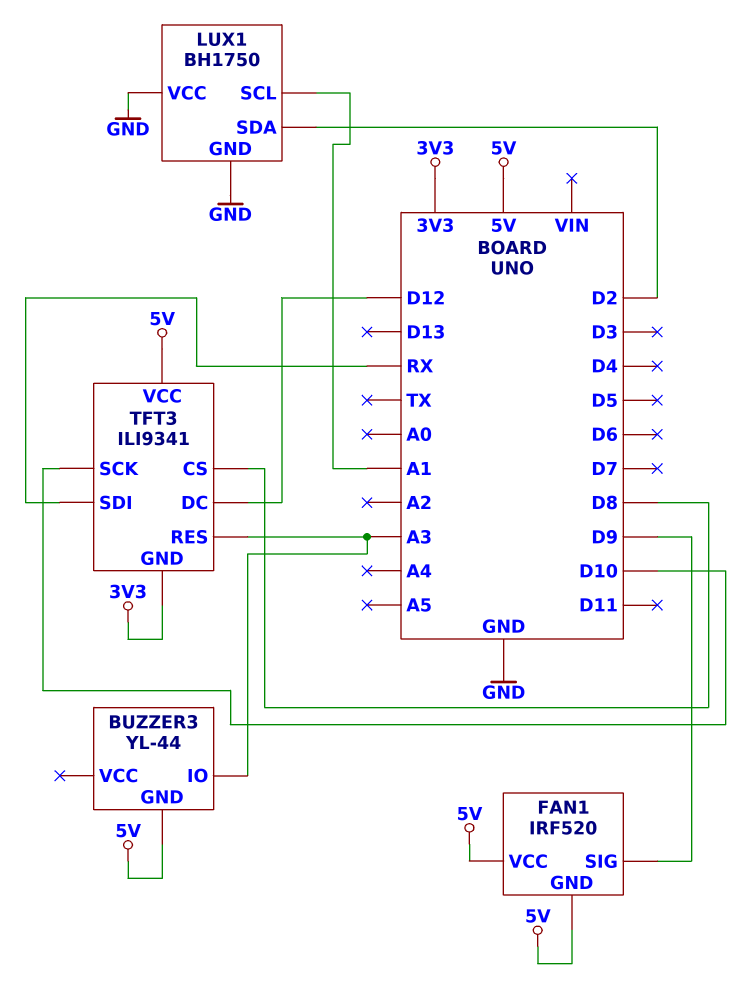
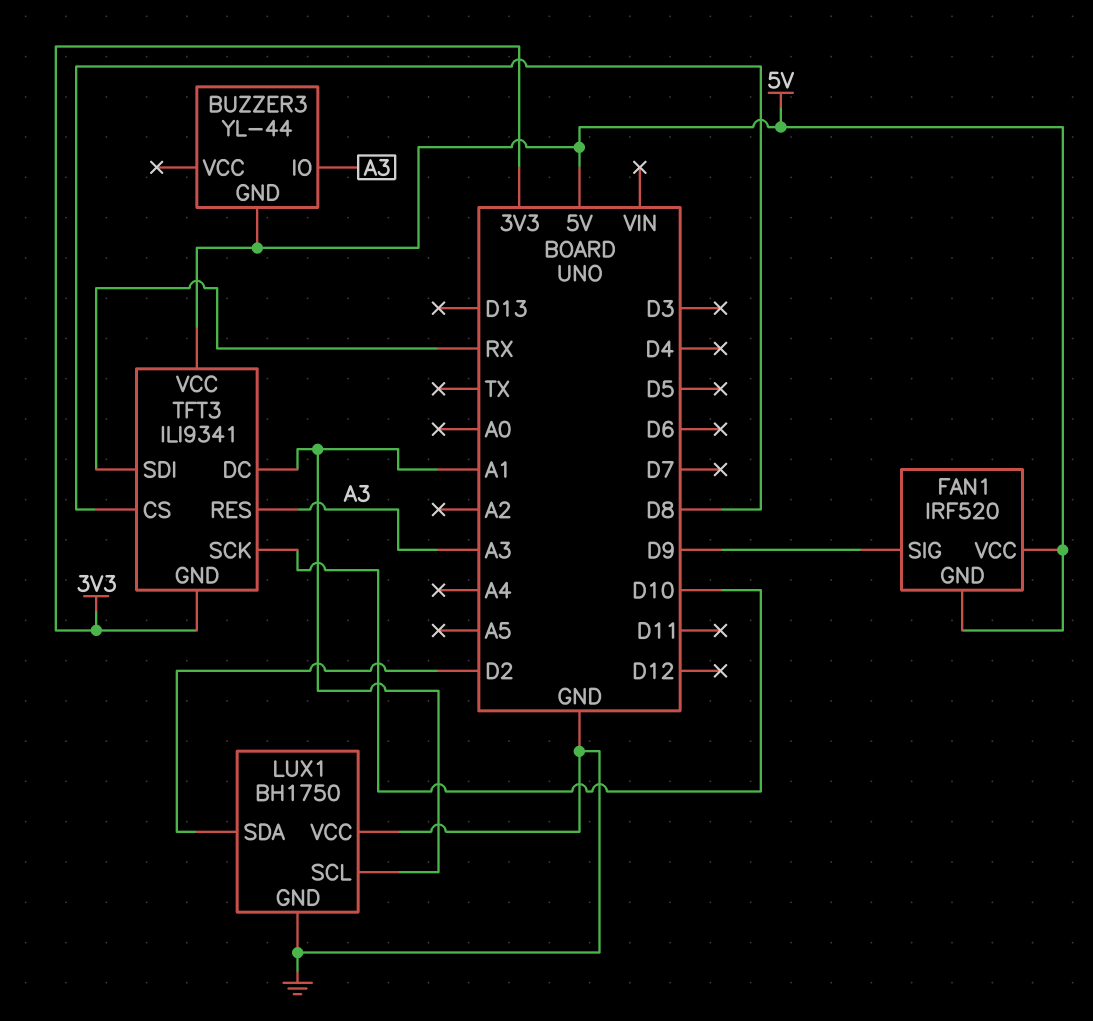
TFT3 pin DC: D12 -> A1

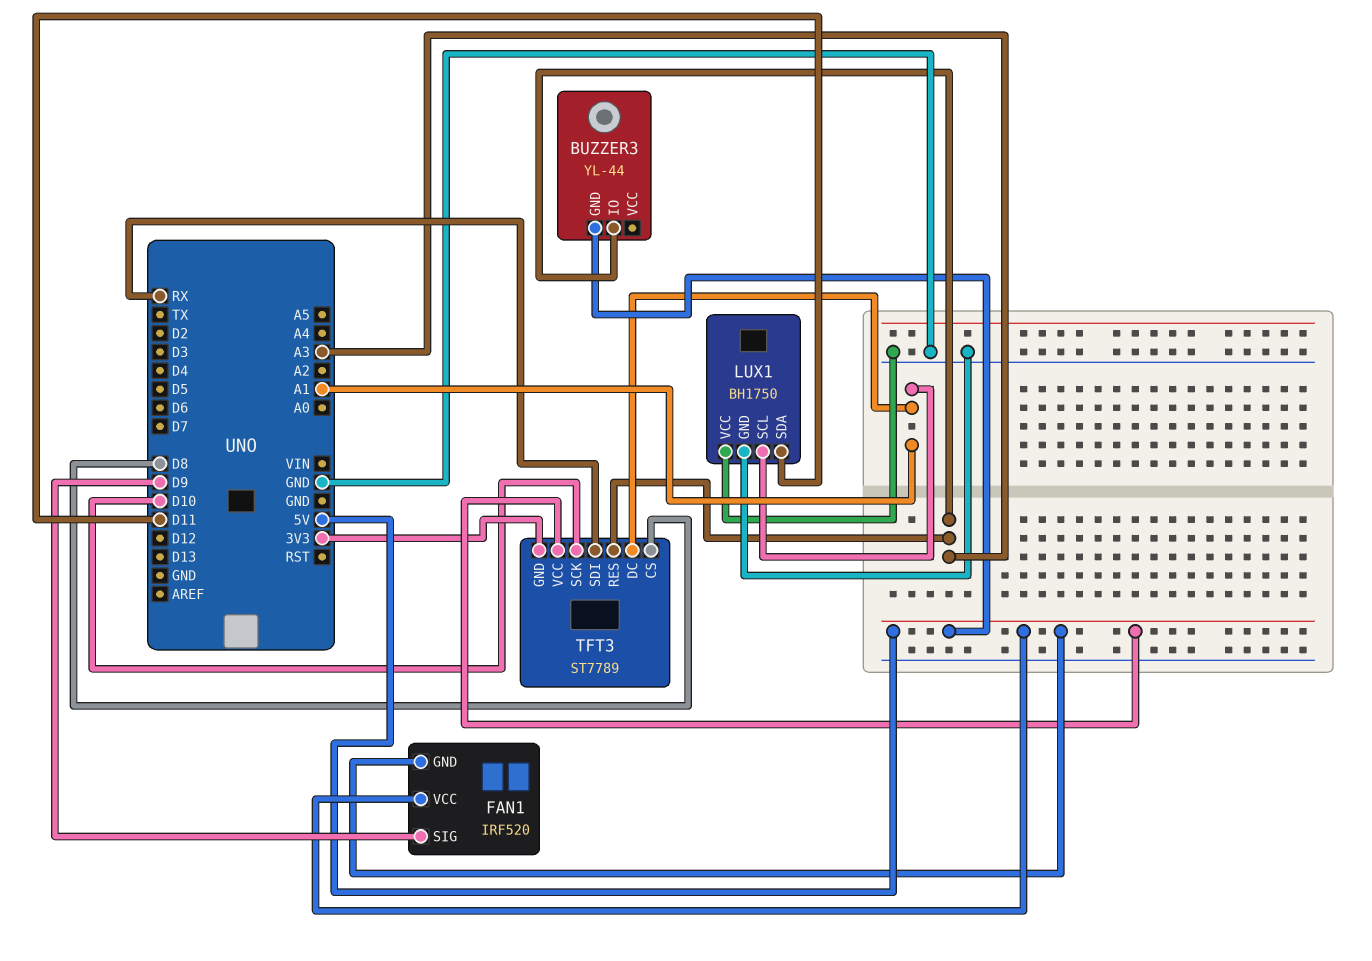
LUX1 pin SDA: D2 -> D11
TFT3: ILI9341 -> ST7789

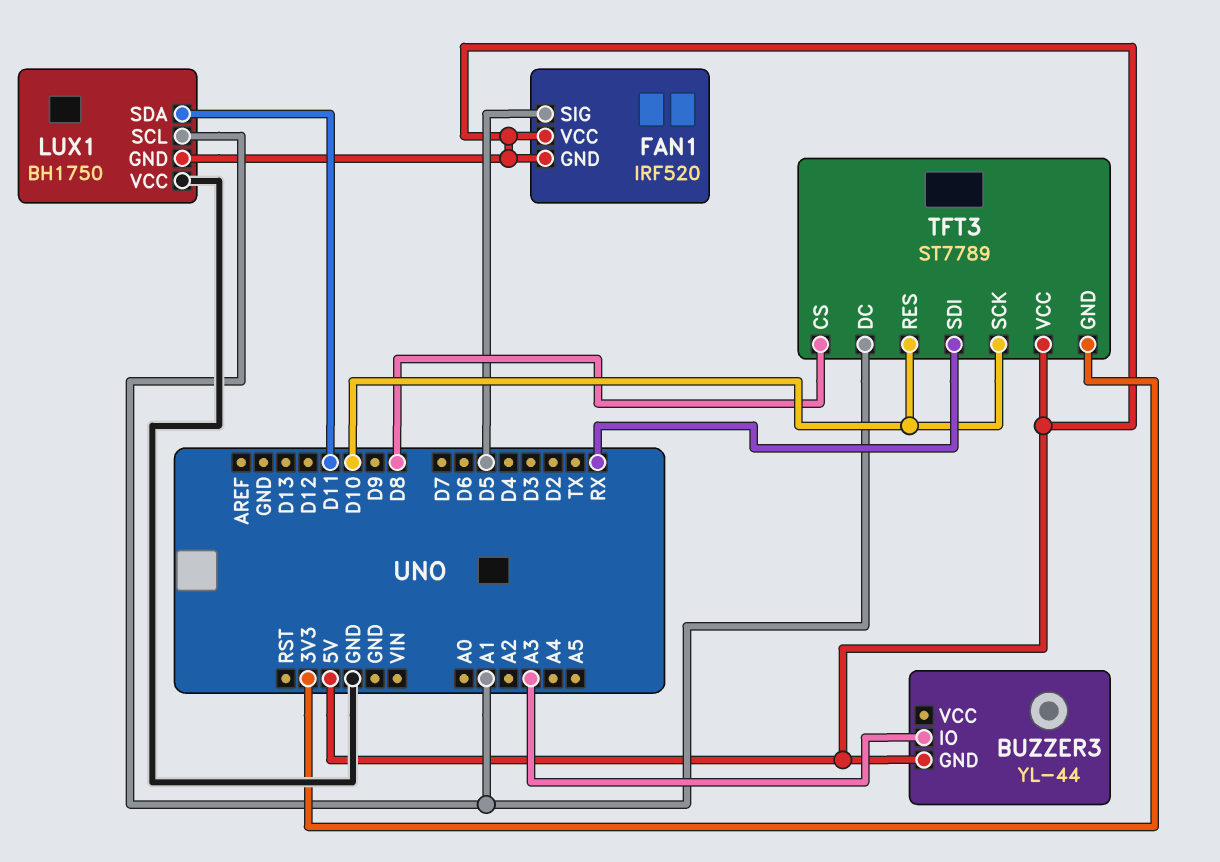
FAN1 pin SIG: D9 -> D5
LUX1 pin GND: GND -> 5V
TFT3 pin RES: A3 -> D10

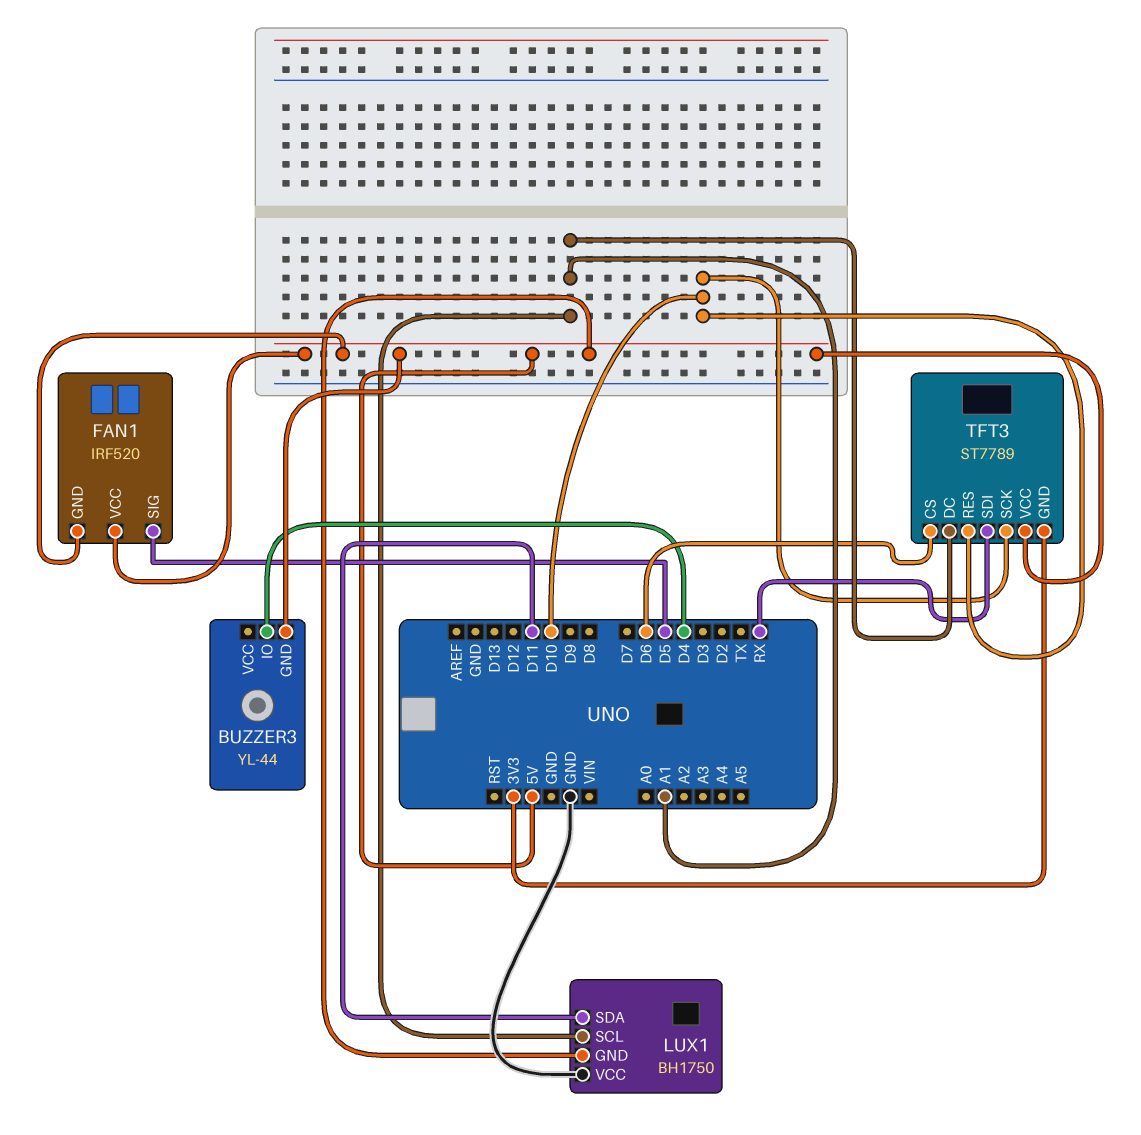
BUZZER3 pin IO: A3 -> D4
TFT3 pin CS: D8 -> D6

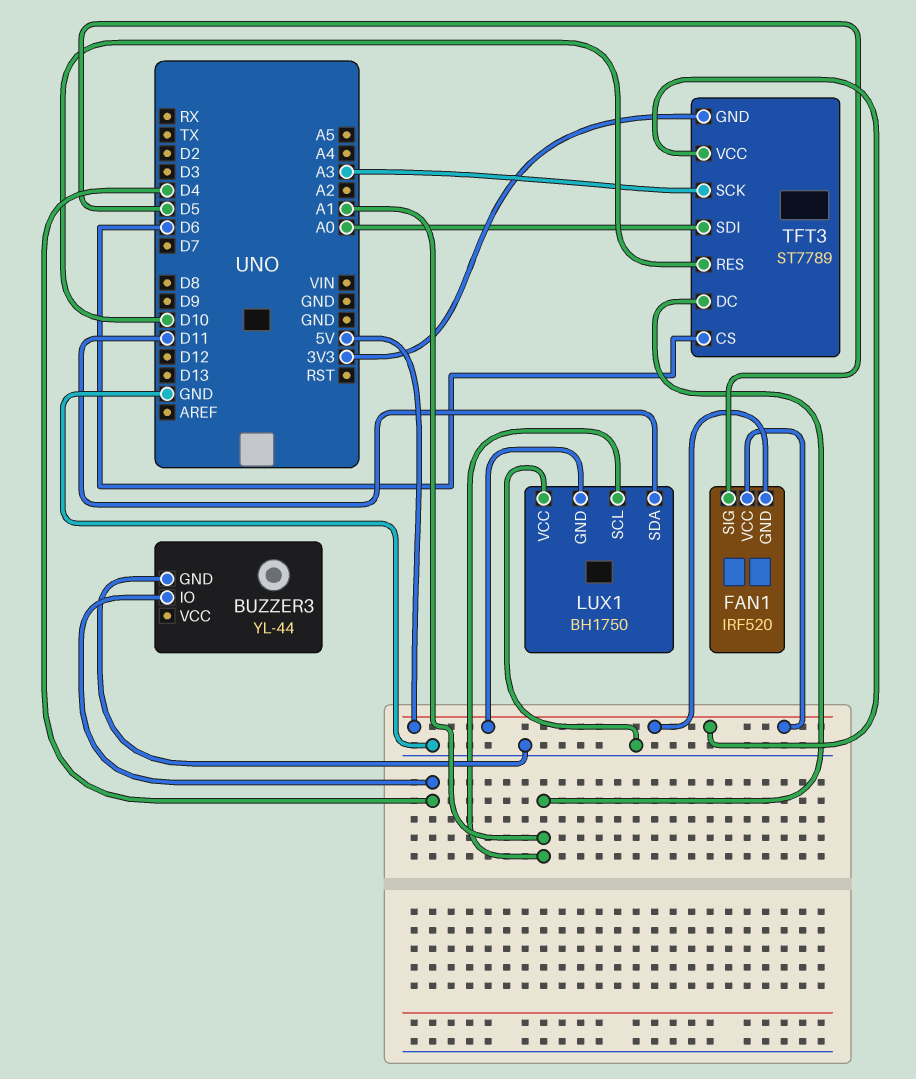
BUZZER3 pin GND: 5V -> GND
TFT3 pin SCK: D10 -> A3
TFT3 pin SDI: RX -> A0

